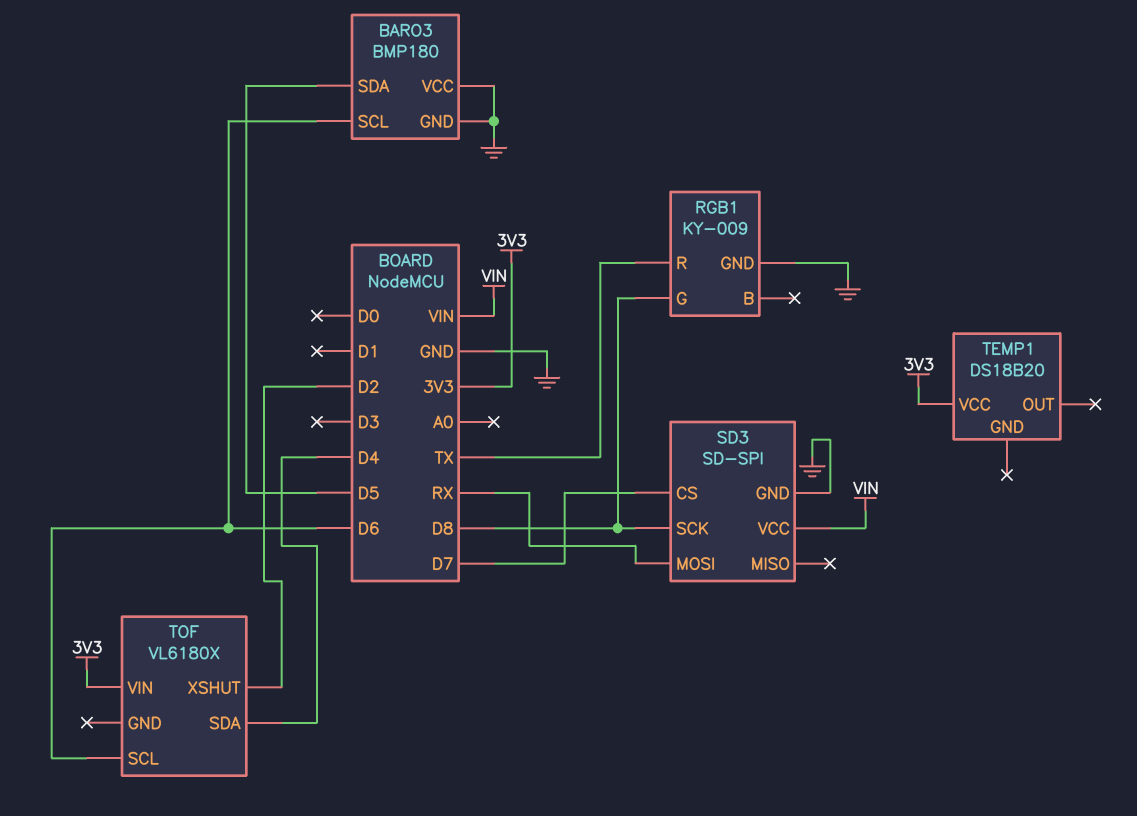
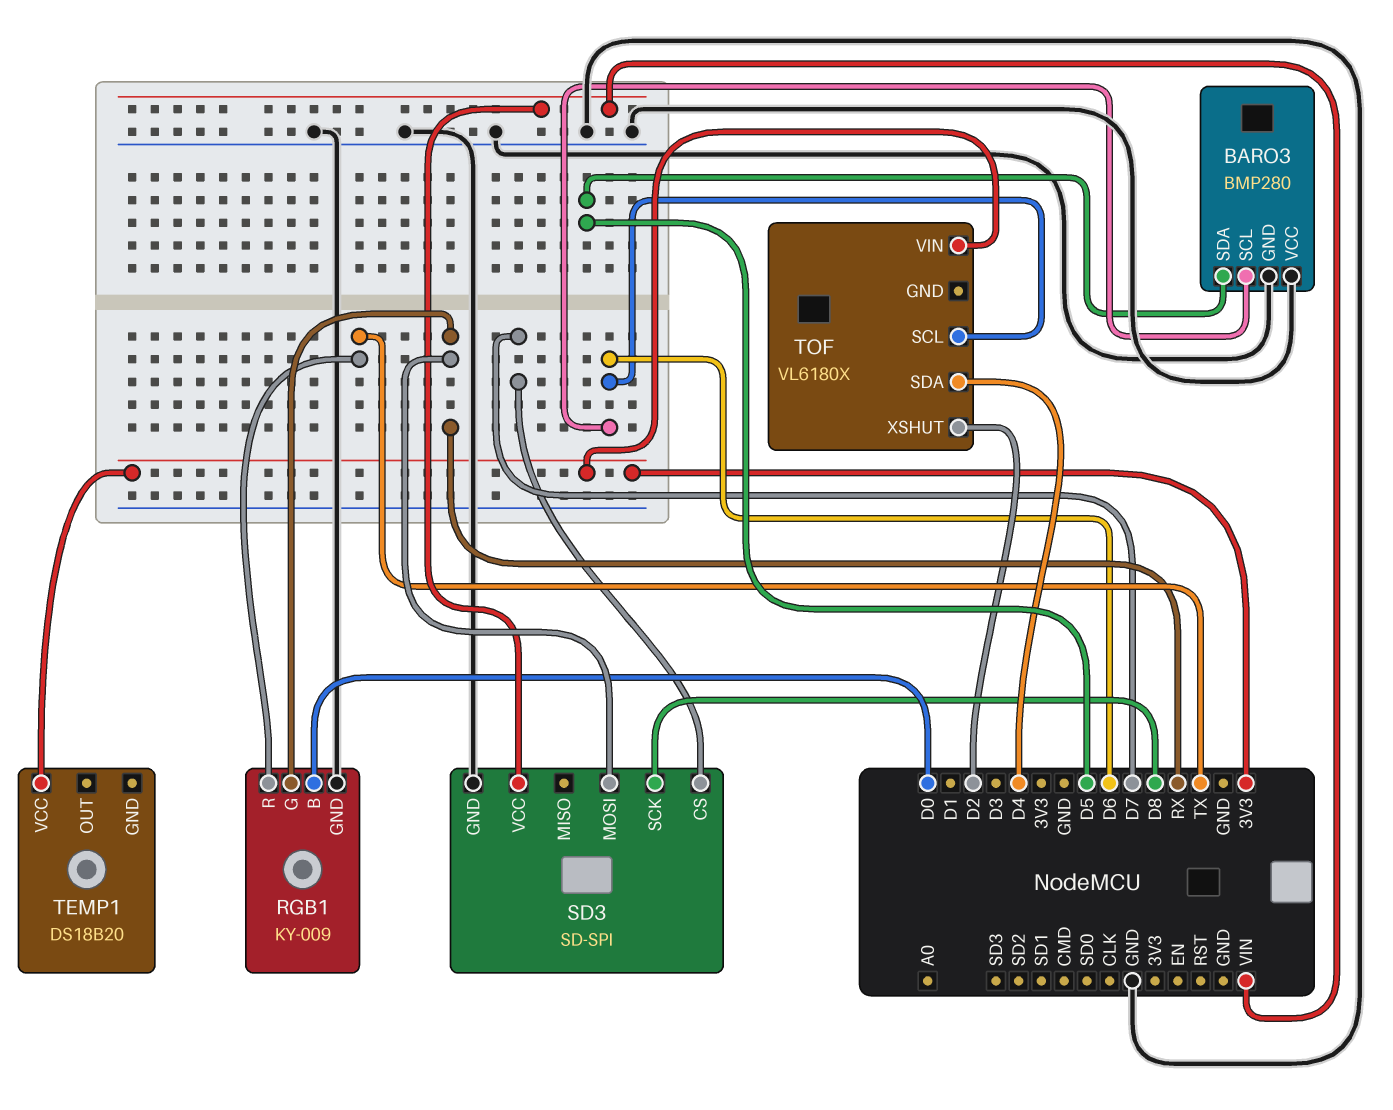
BARO3: BMP180 -> BMP280
RGB1 pin B: none -> D0
RGB1 pin G: D8 -> RX

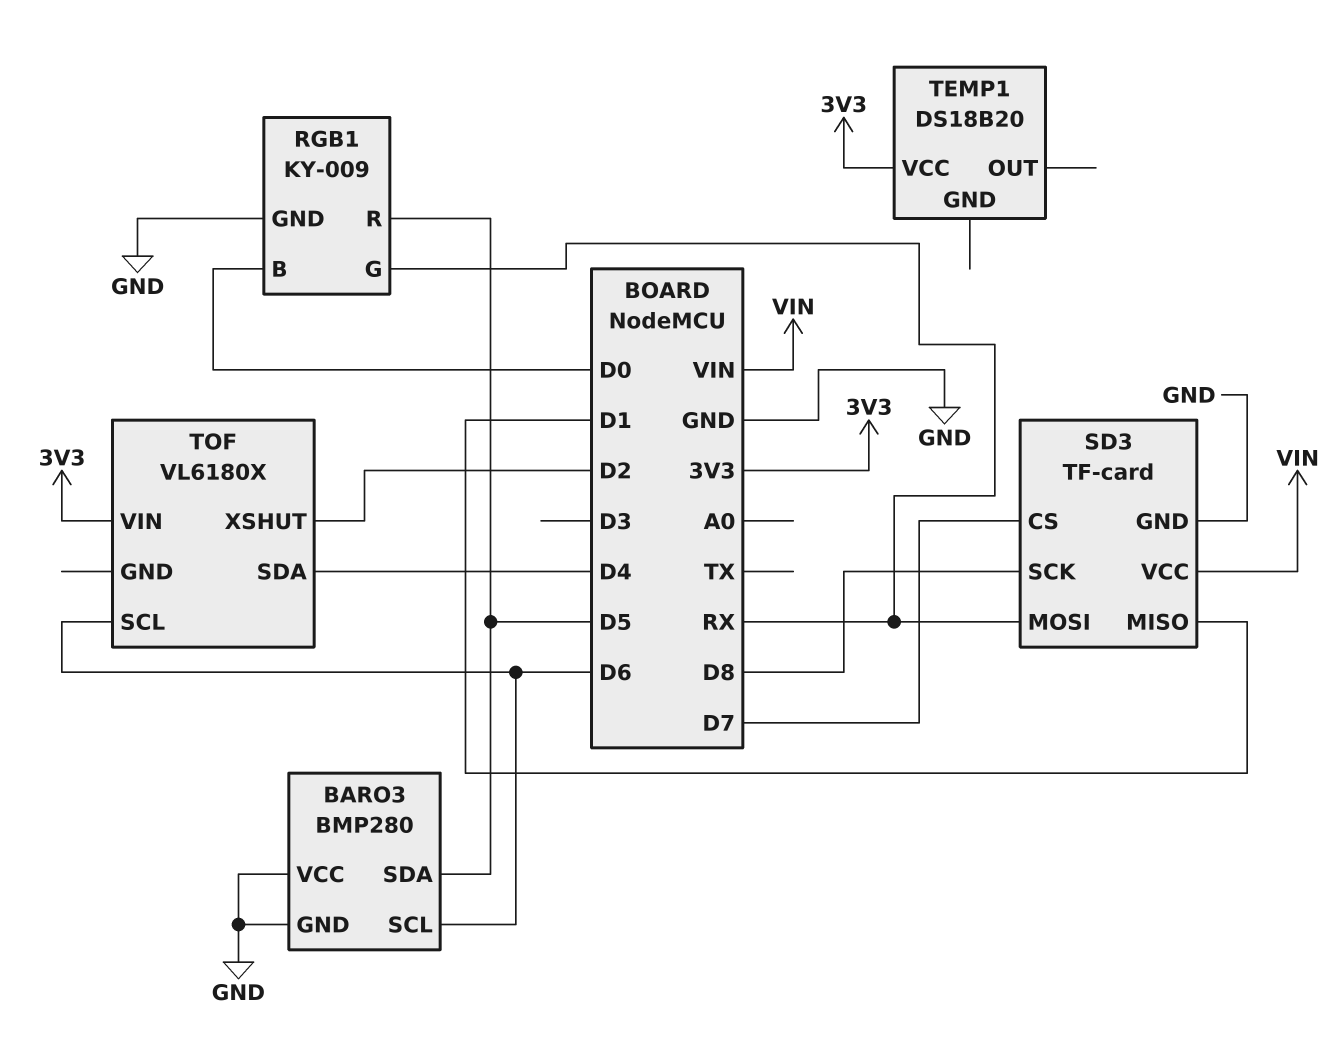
RGB1 pin R: TX -> D5
SD3: SD-SPI -> TF-card
SD3 pin MISO: none -> D1

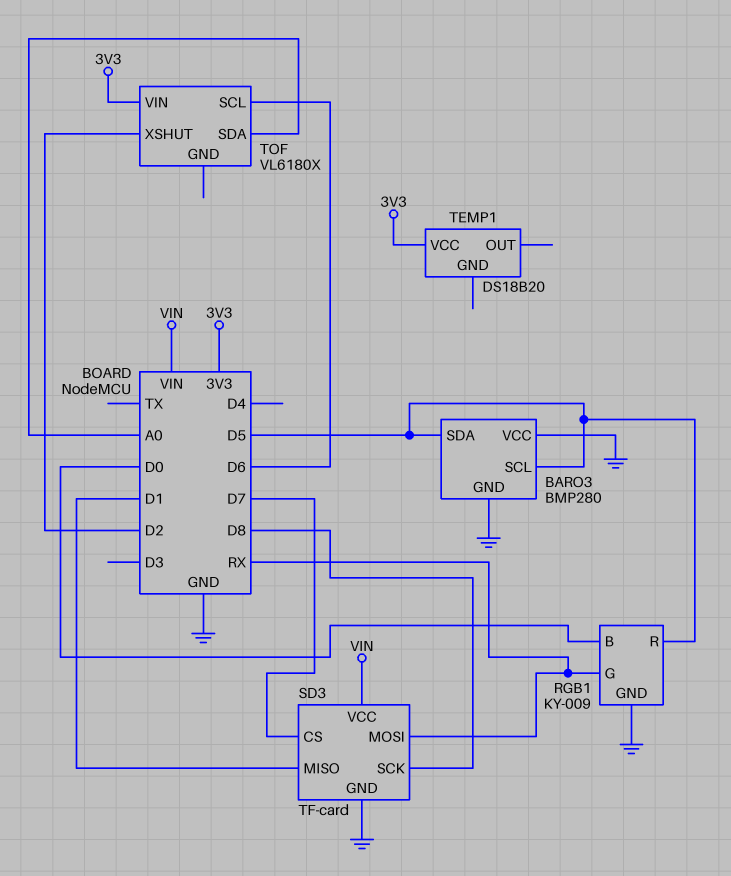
BARO3 pin SCL: D6 -> D5
TOF pin SDA: D4 -> A0

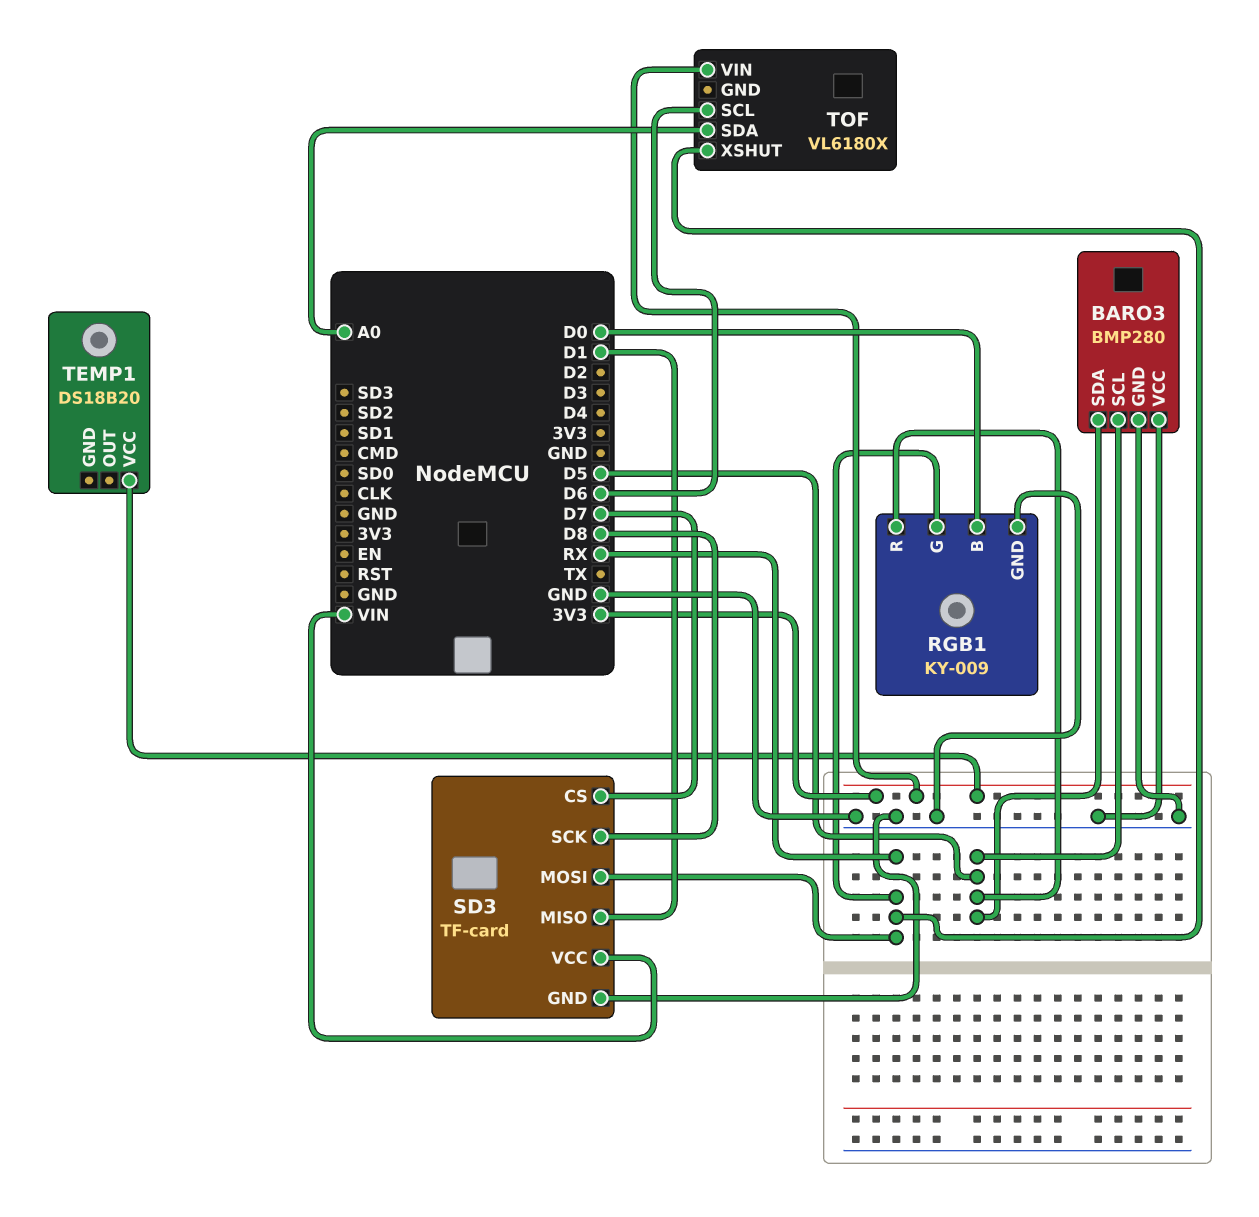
TOF pin XSHUT: D2 -> RX

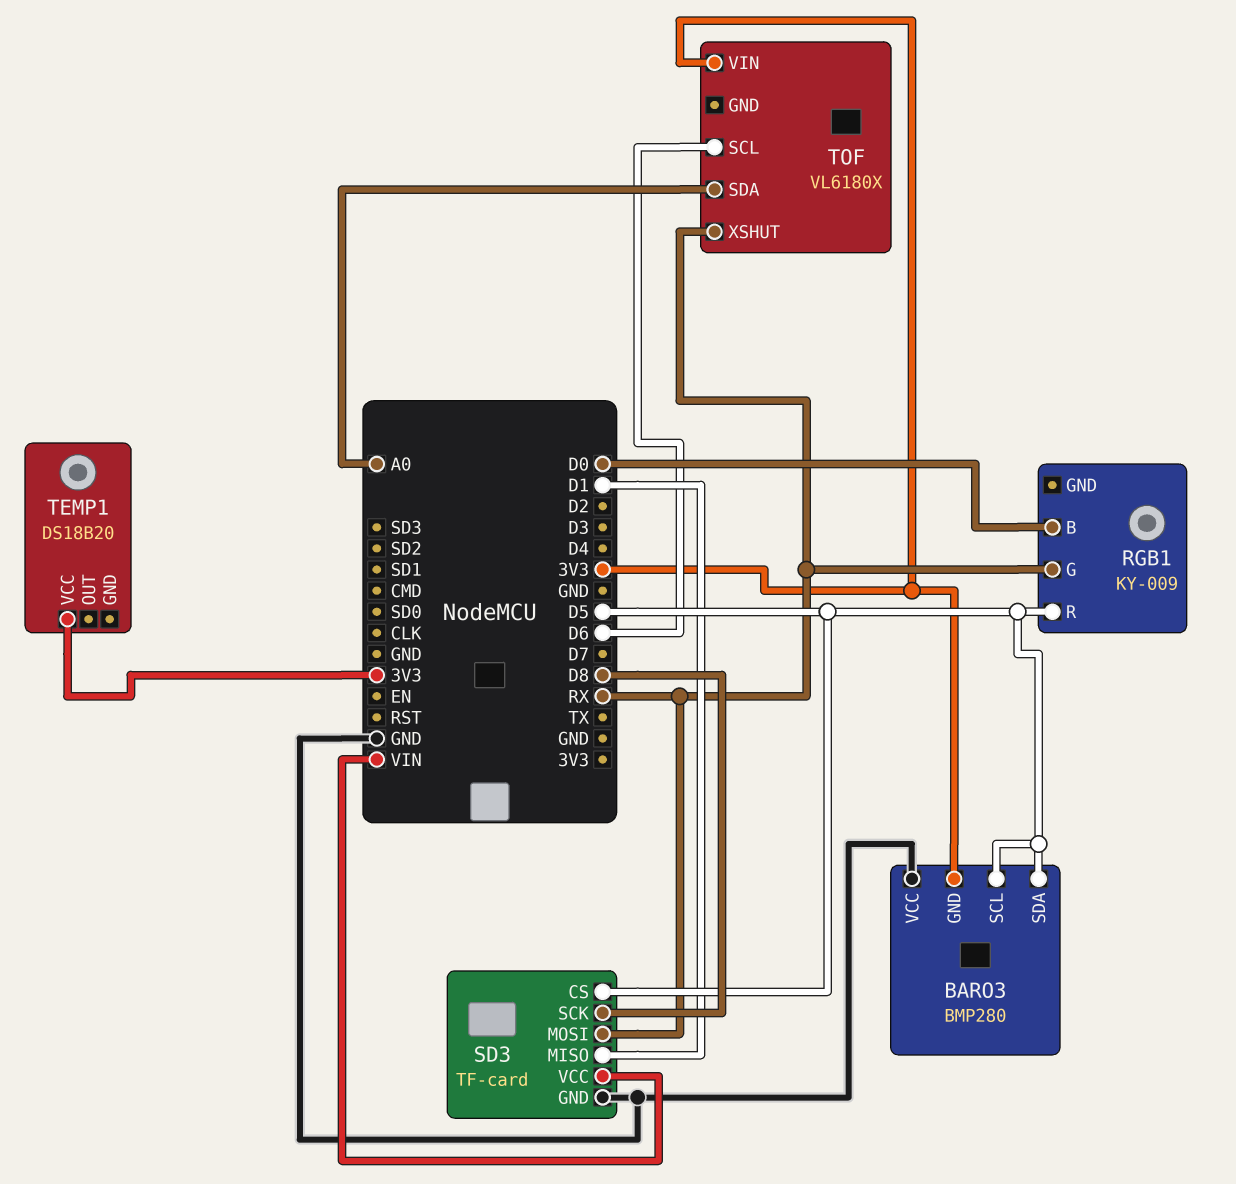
BARO3 pin GND: GND -> 3V3
RGB1 pin GND: GND -> none
SD3 pin CS: D7 -> D5

